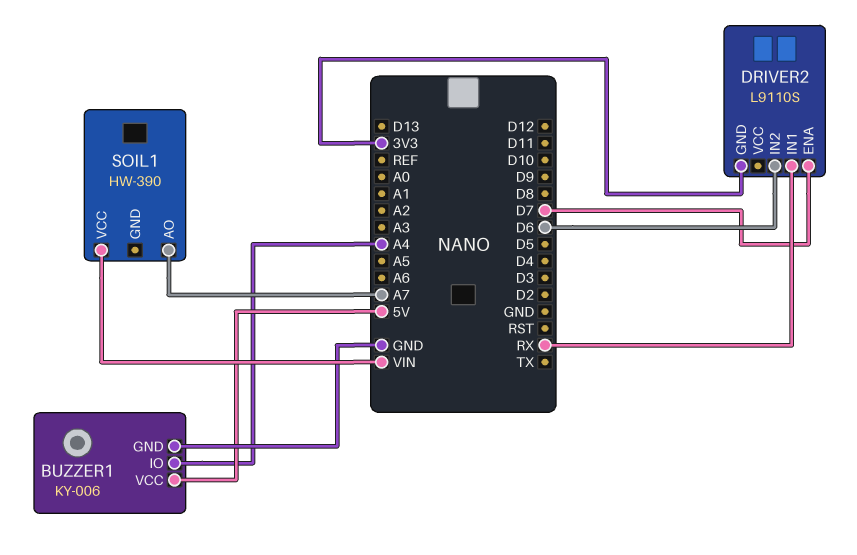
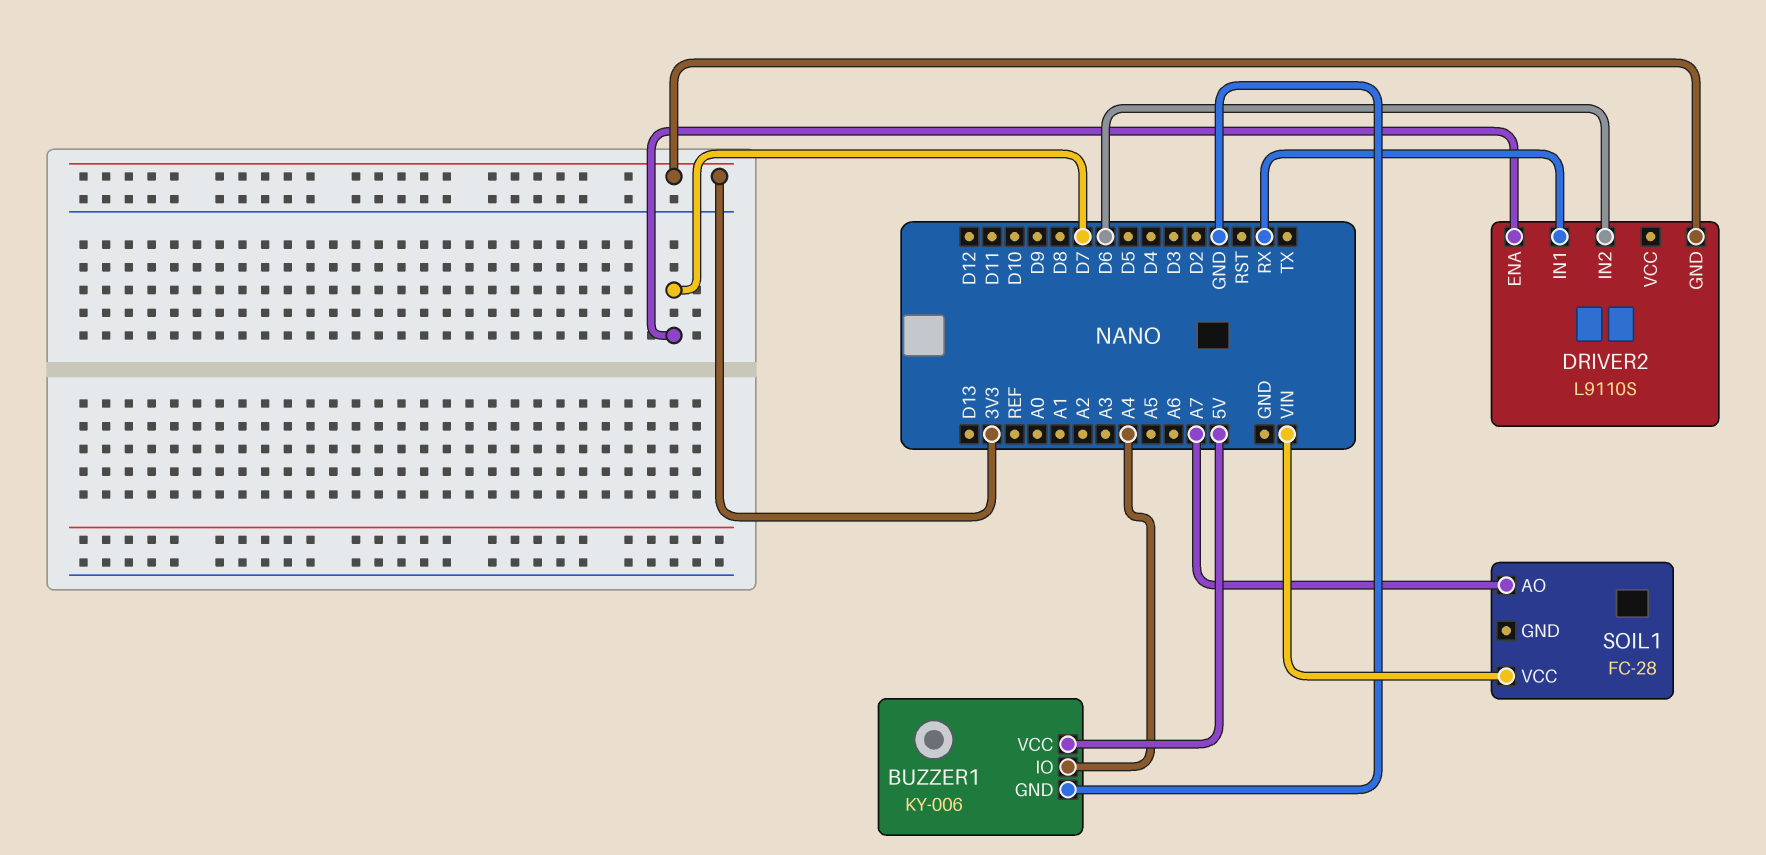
SOIL1: HW-390 -> FC-28

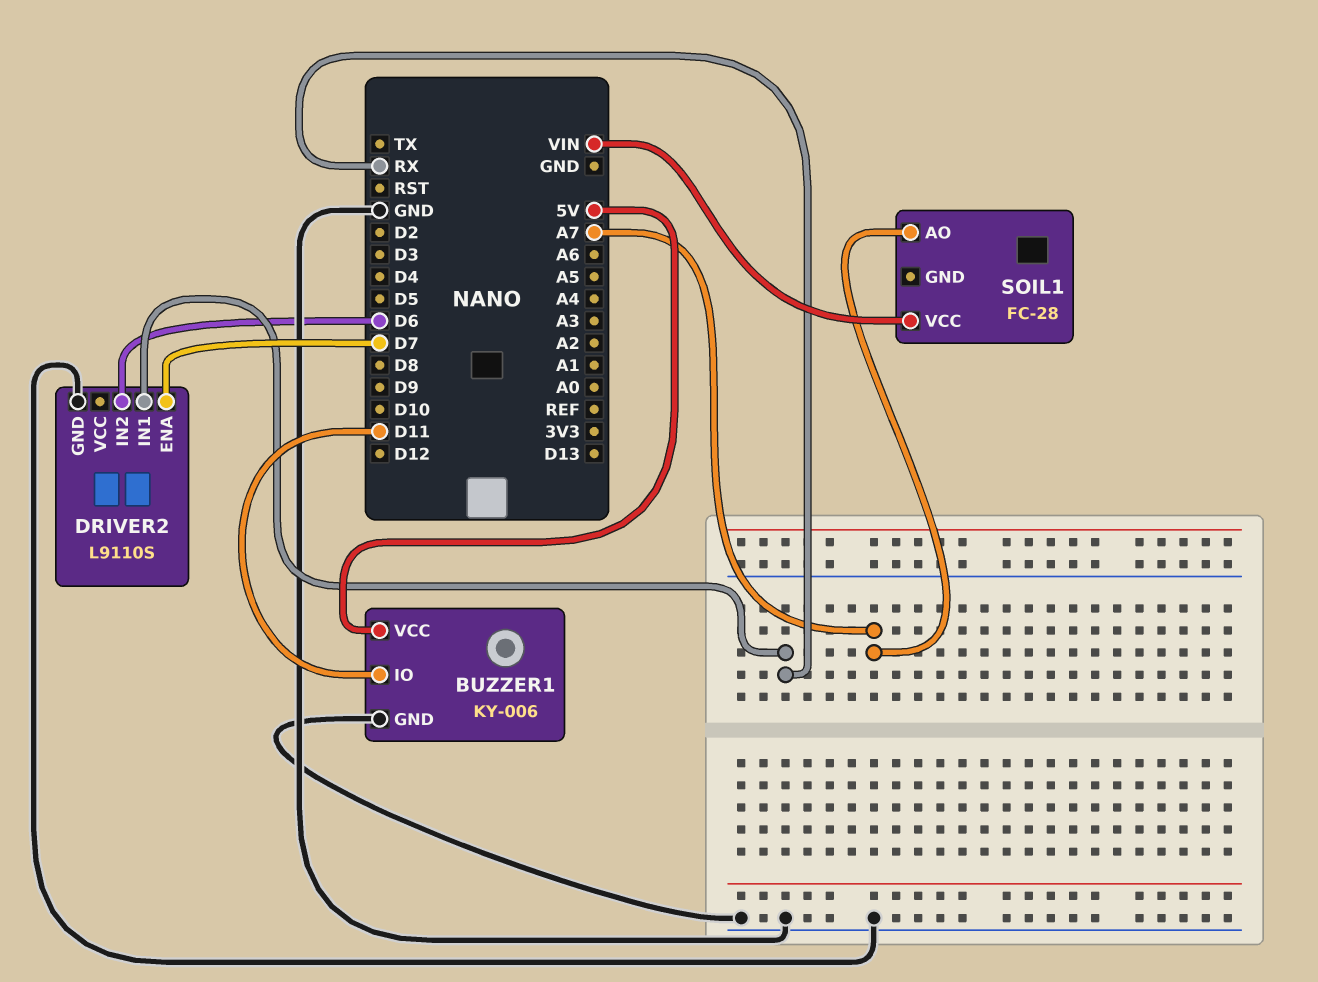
BUZZER1 pin IO: A4 -> D11
DRIVER2 pin GND: 3V3 -> GND

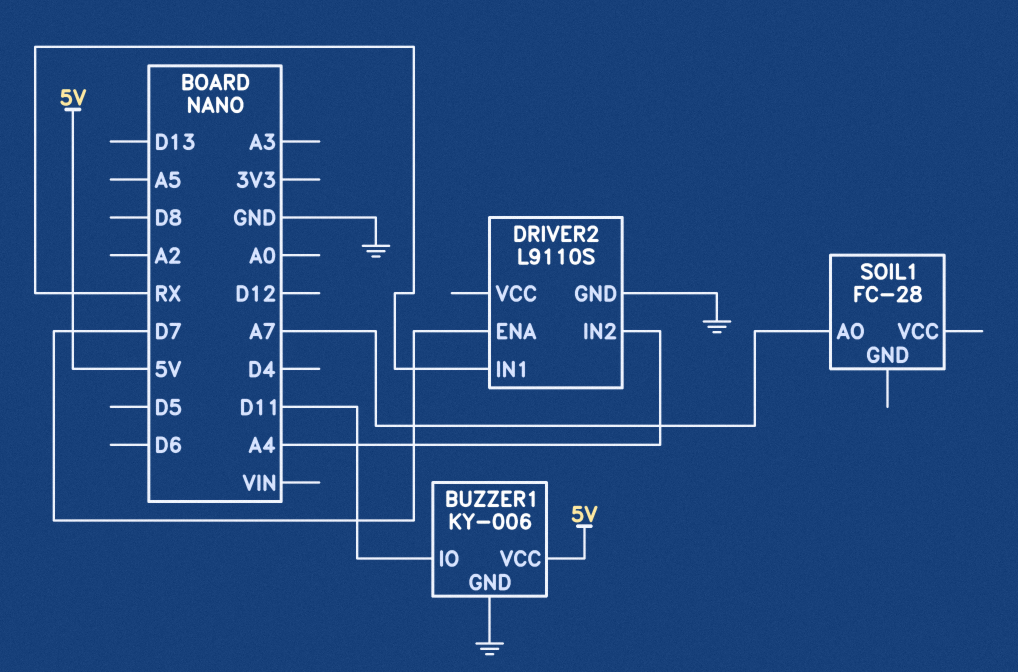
DRIVER2 pin IN2: D6 -> A4
SOIL1 pin VCC: VIN -> none

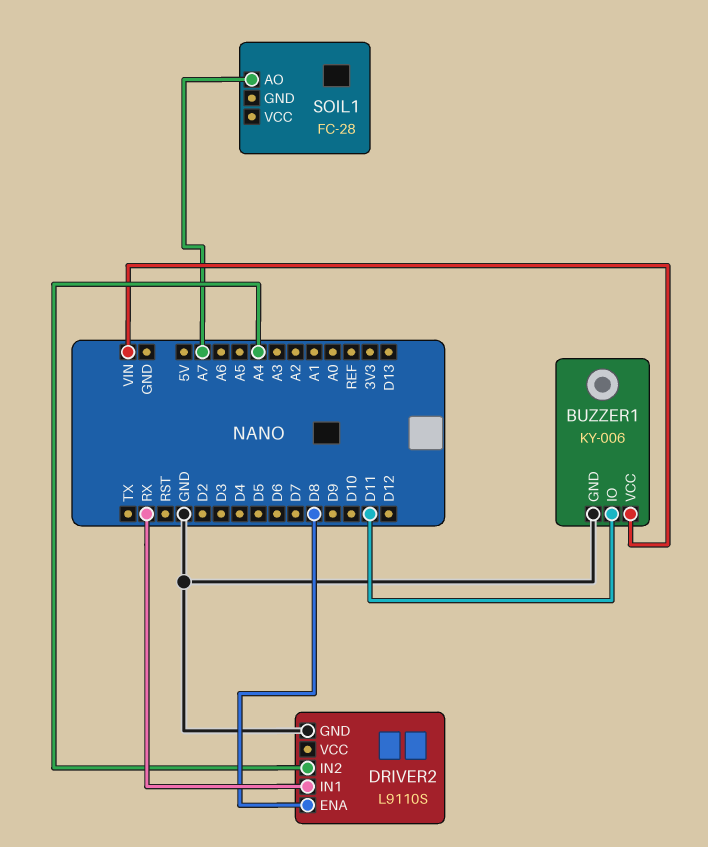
BUZZER1 pin VCC: 5V -> VIN
DRIVER2 pin ENA: D7 -> D8

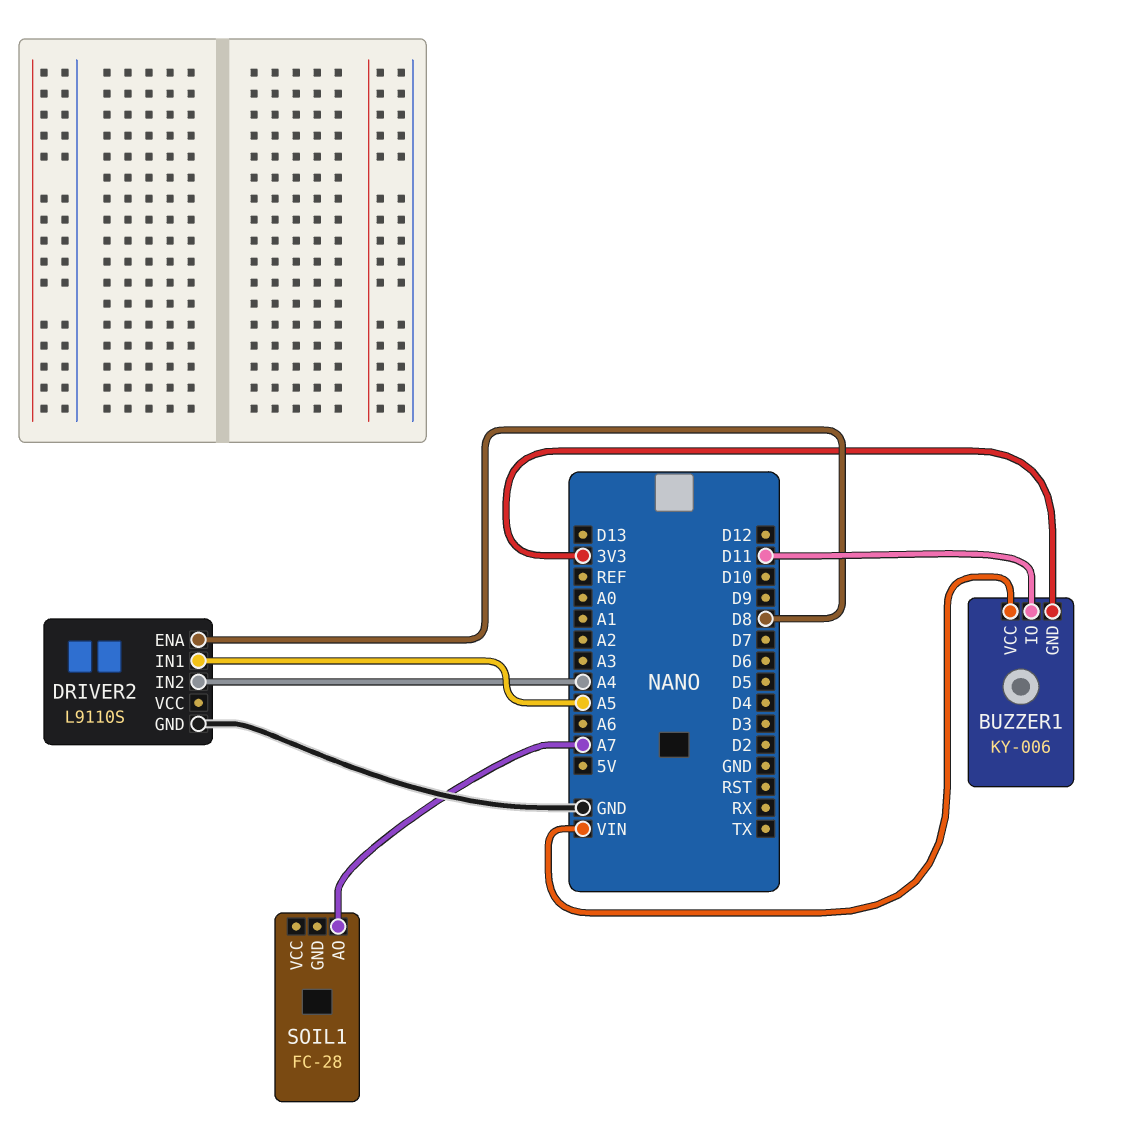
BUZZER1 pin GND: GND -> 3V3
DRIVER2 pin IN1: RX -> A5

